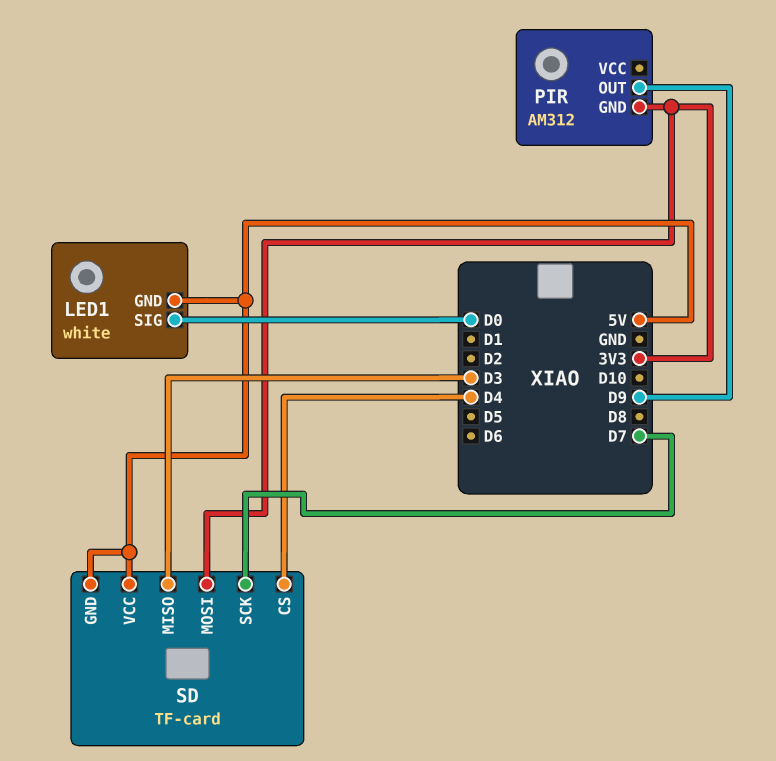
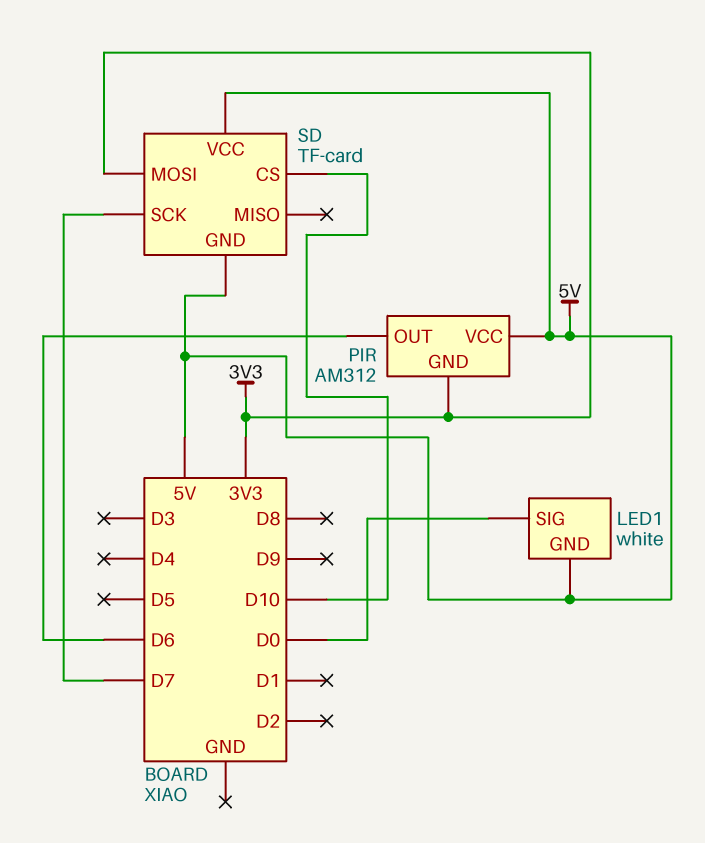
PIR pin OUT: D9 -> D6
PIR pin VCC: none -> 5V
SD pin CS: D4 -> D10
SD pin MISO: D3 -> none

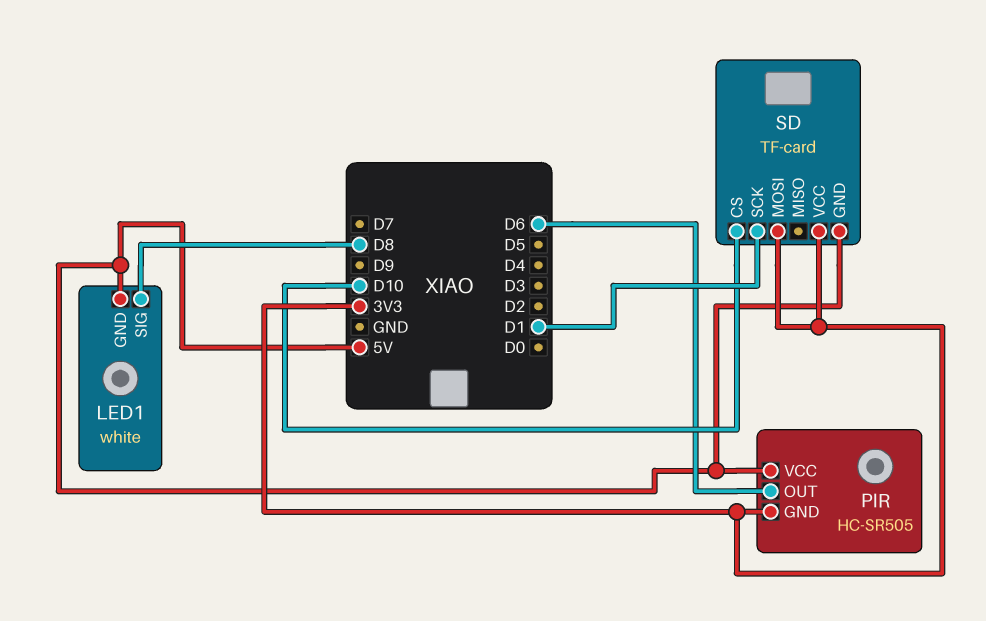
LED1 pin SIG: D0 -> D8
PIR: AM312 -> HC-SR505
SD pin SCK: D7 -> D1
SD pin VCC: 5V -> 3V3

